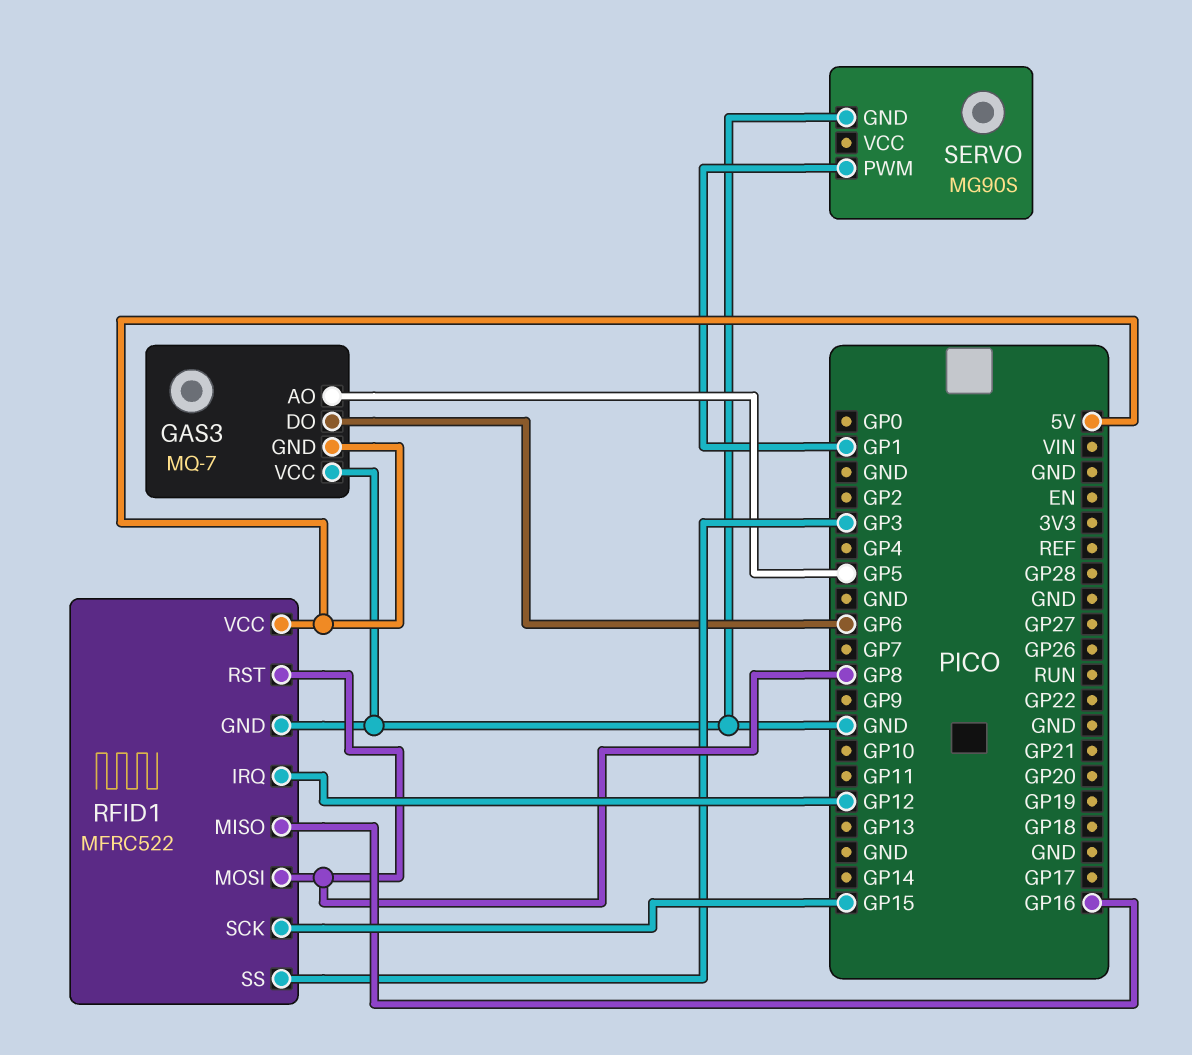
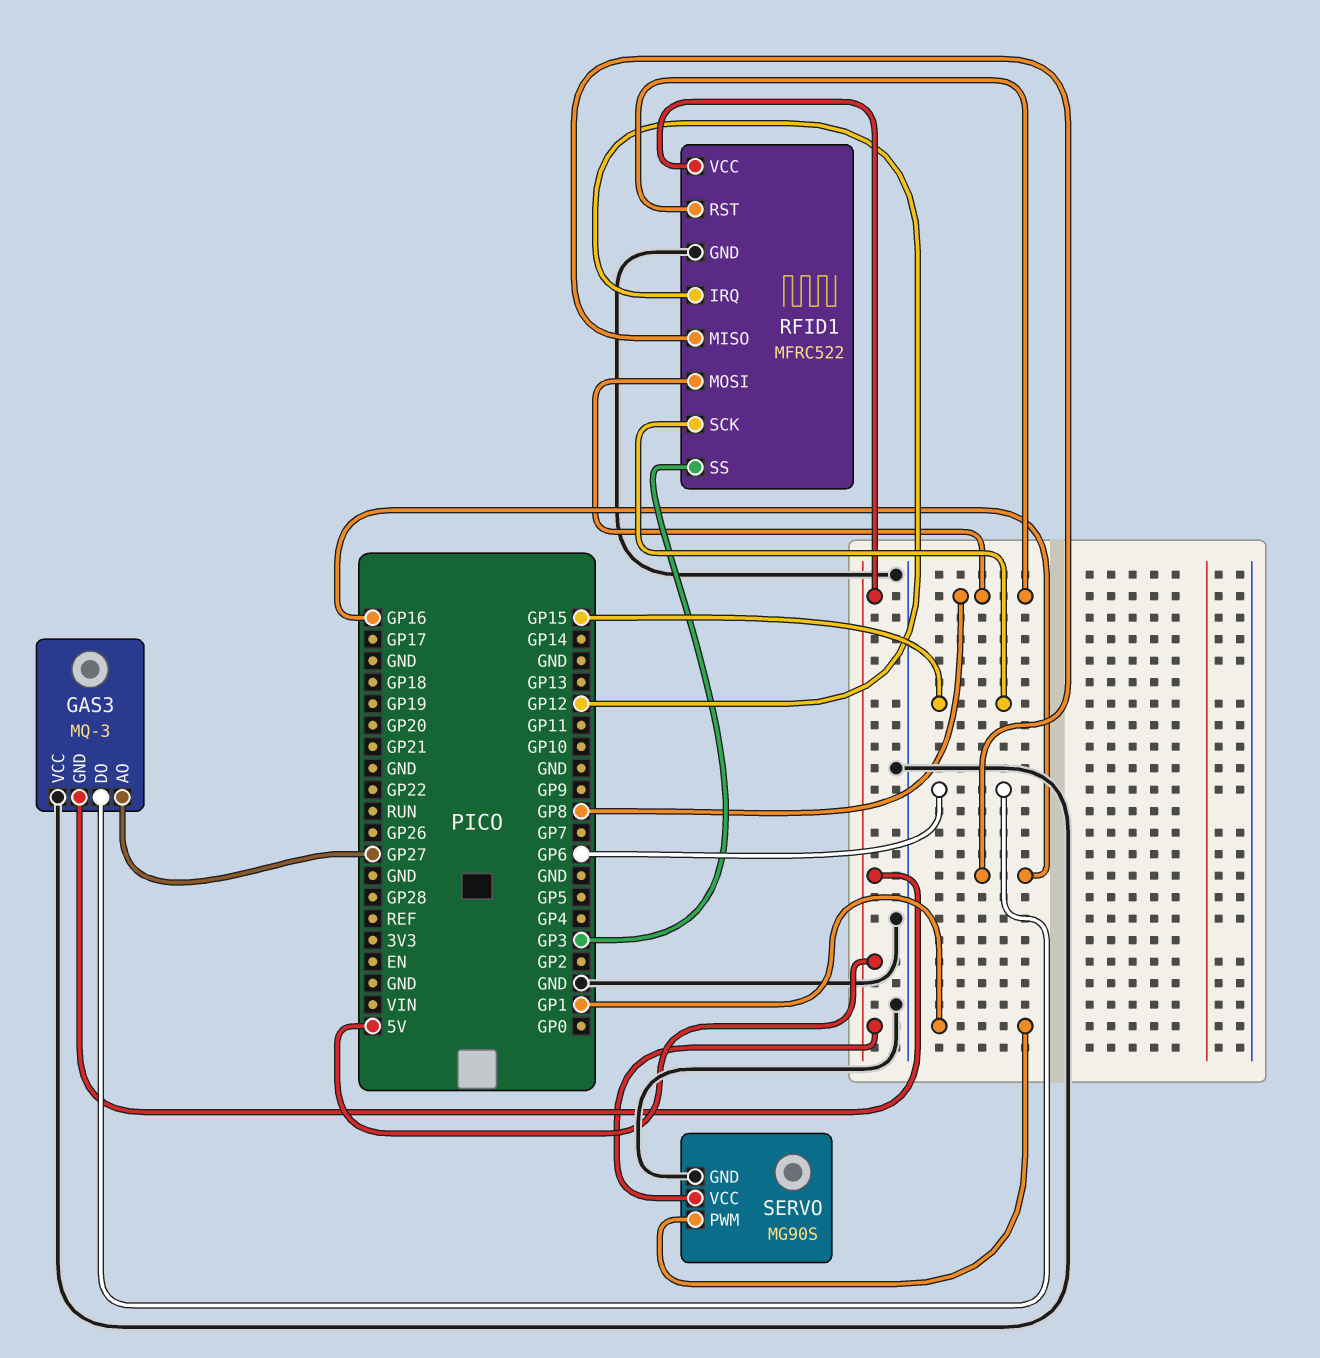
GAS3: MQ-7 -> MQ-3
GAS3 pin AO: GP5 -> GP27
SERVO pin VCC: none -> 5V

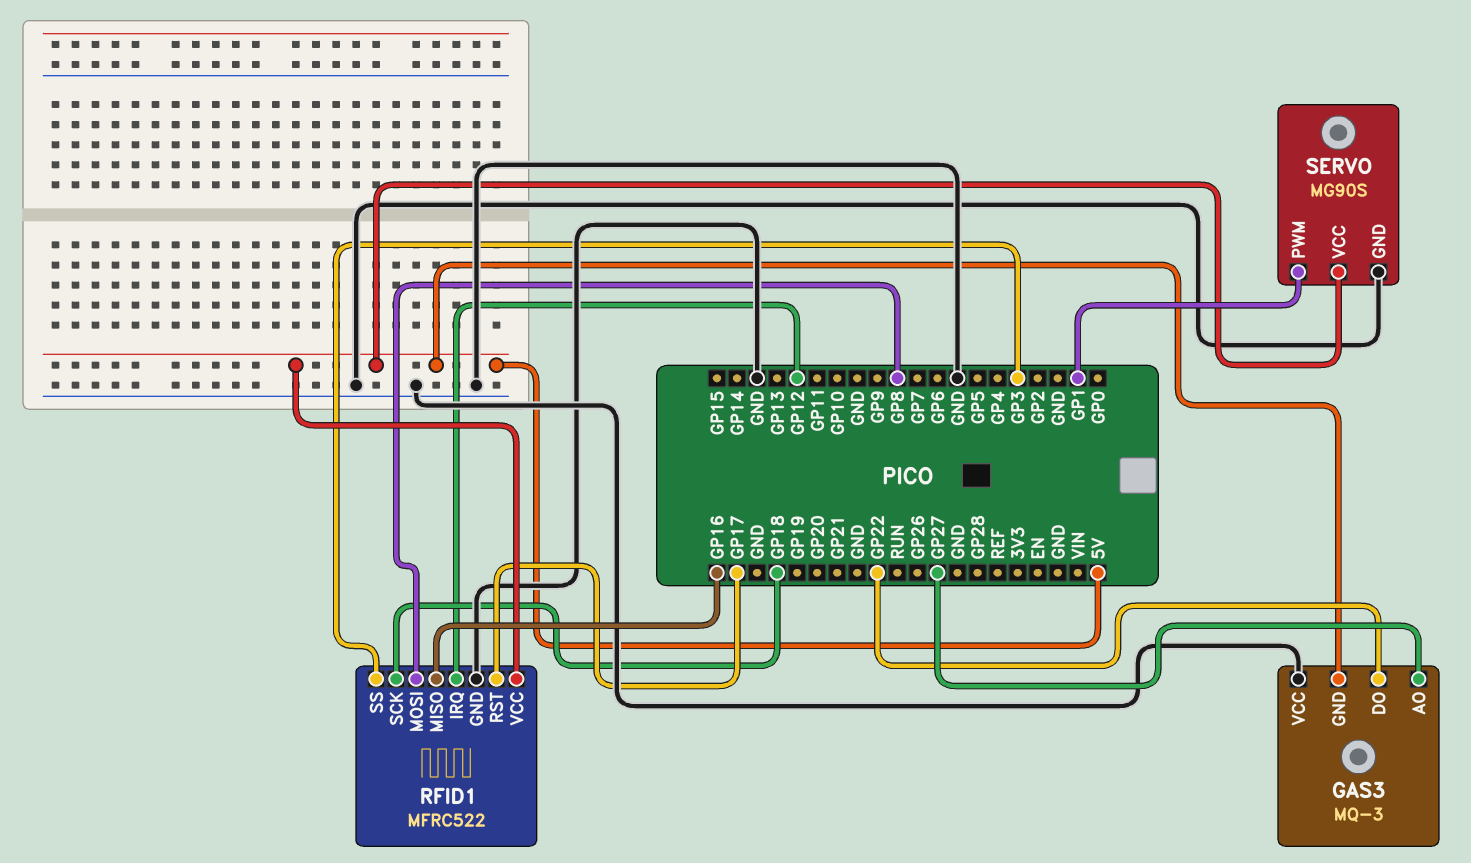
GAS3 pin DO: GP6 -> GP22
RFID1 pin RST: GP8 -> GP17
RFID1 pin SCK: GP15 -> GP18

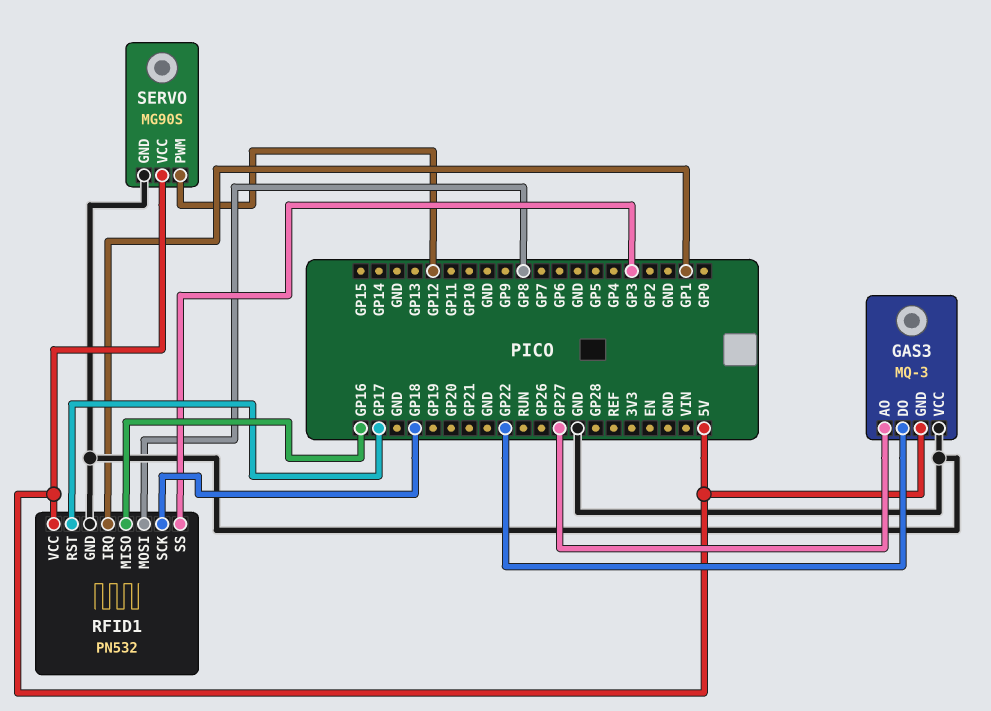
RFID1: MFRC522 -> PN532
RFID1 pin IRQ: GP12 -> GP1
SERVO pin PWM: GP1 -> GP12

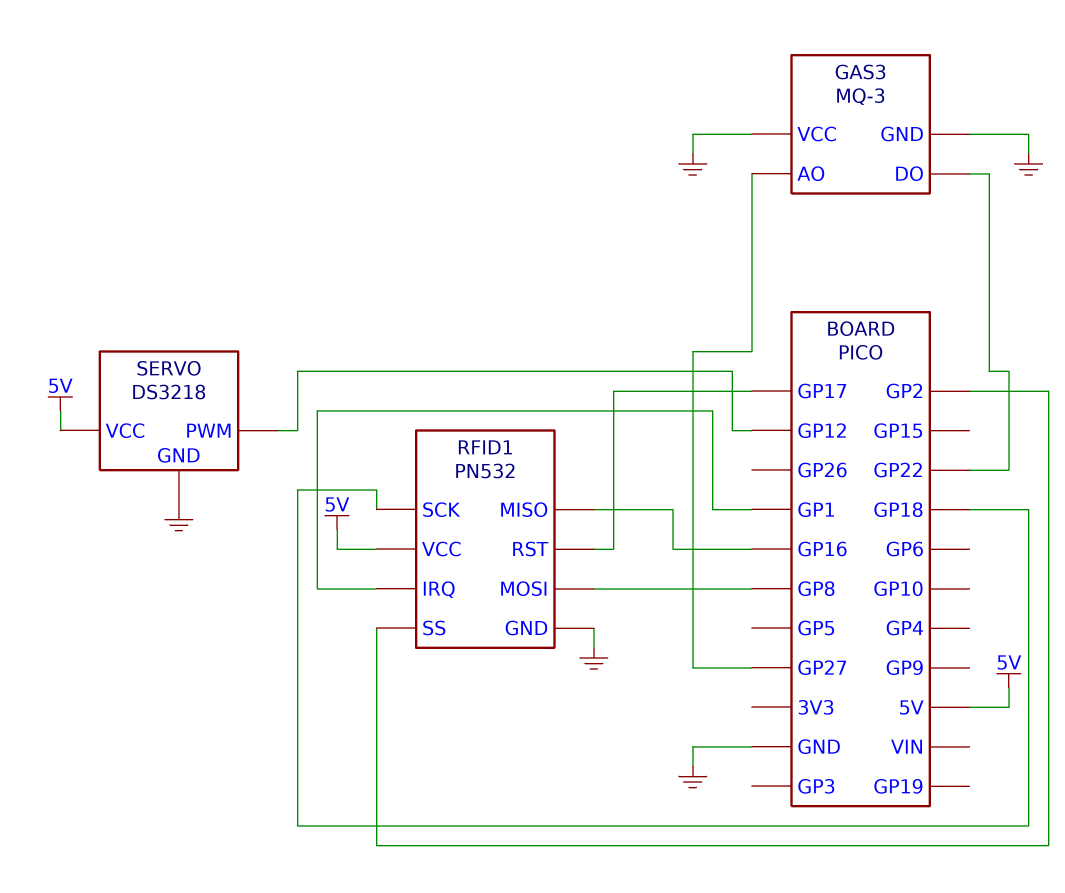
GAS3 pin GND: 5V -> GND
RFID1 pin SS: GP3 -> GP2
SERVO: MG90S -> DS3218

